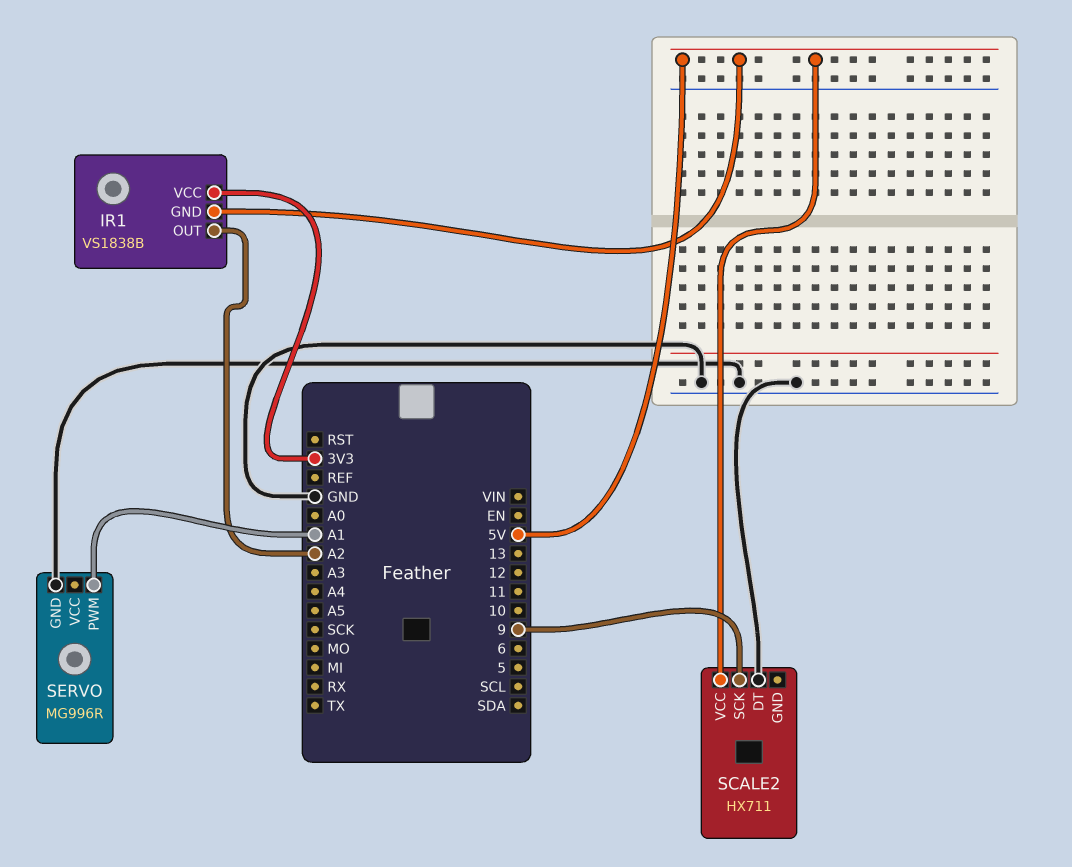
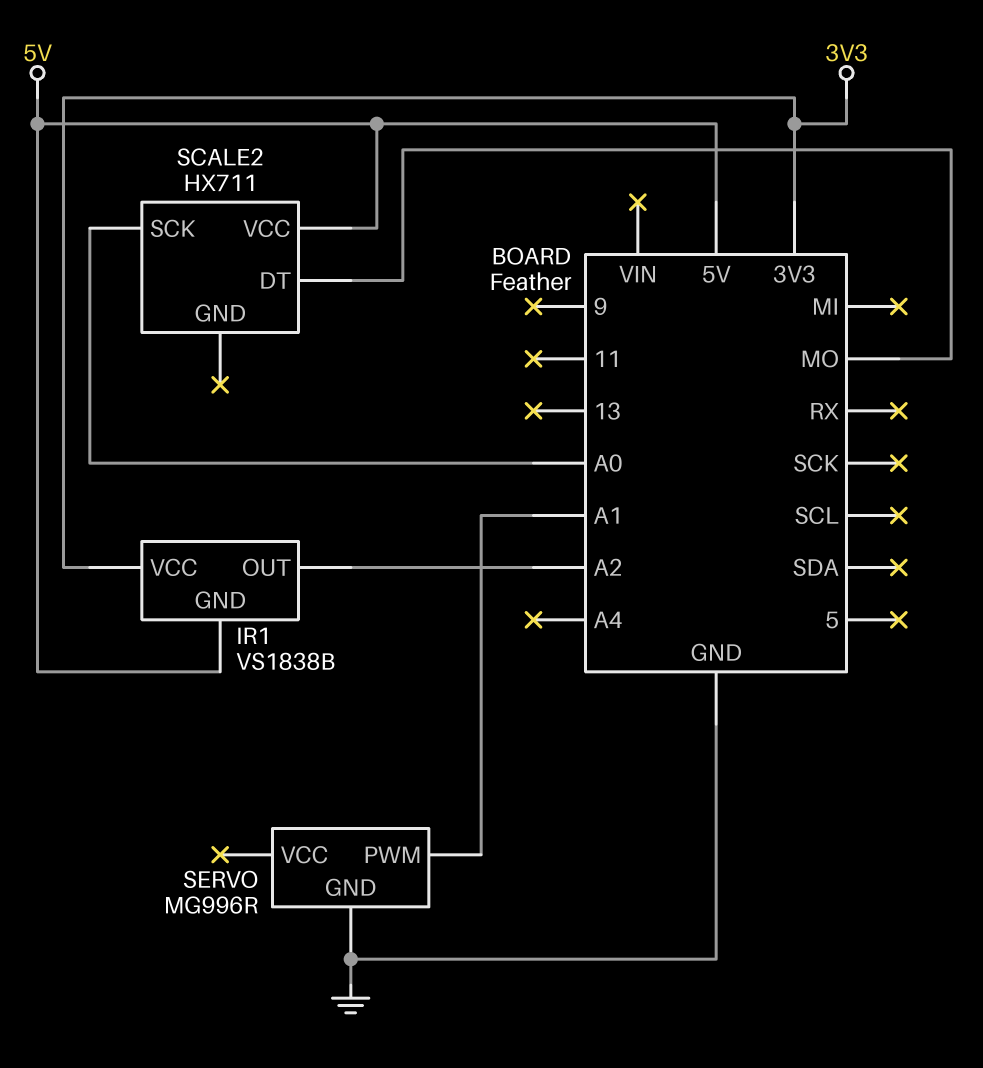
SCALE2 pin DT: GND -> MO
SCALE2 pin SCK: 9 -> A0

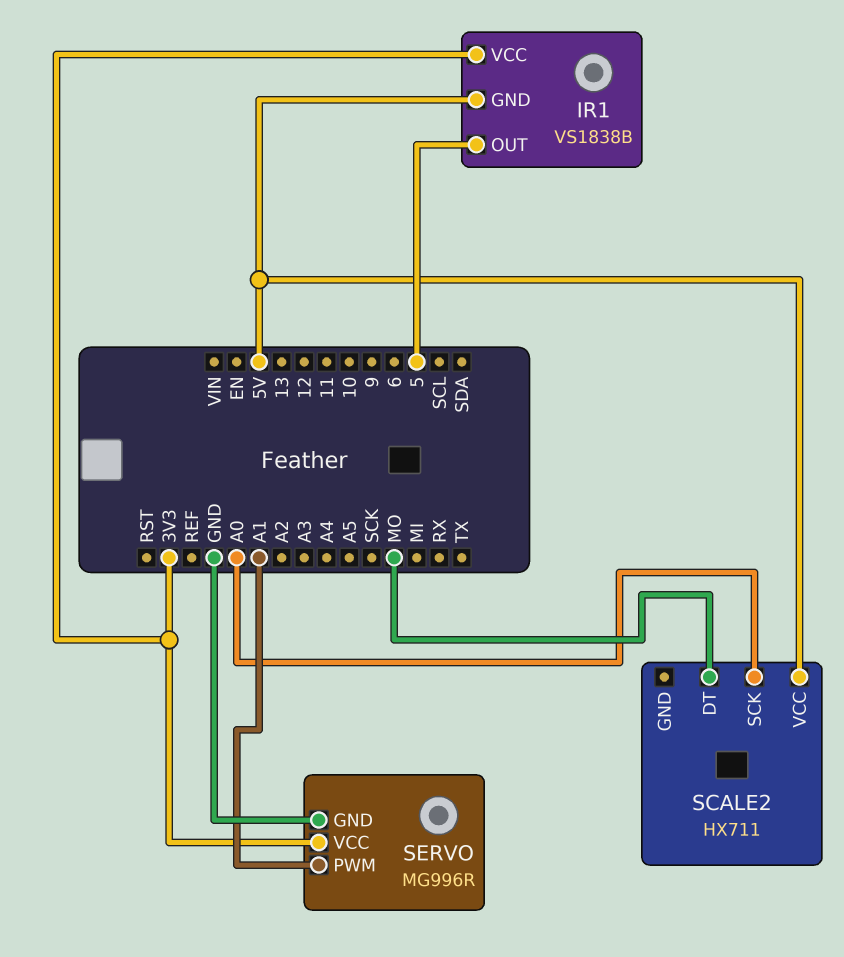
IR1 pin OUT: A2 -> 5
SERVO pin VCC: none -> 3V3

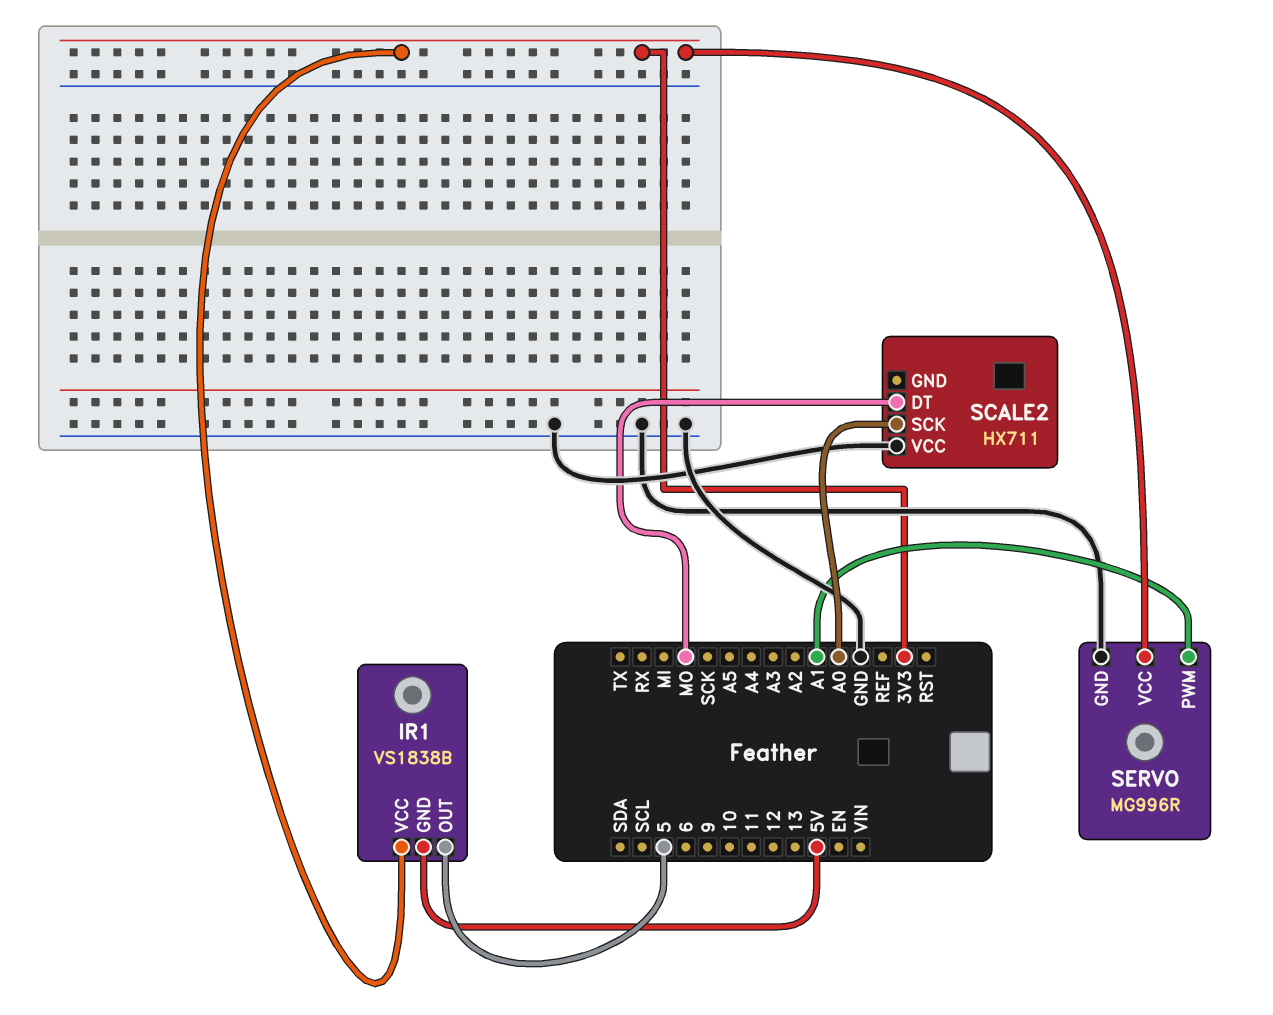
SCALE2 pin VCC: 5V -> GND

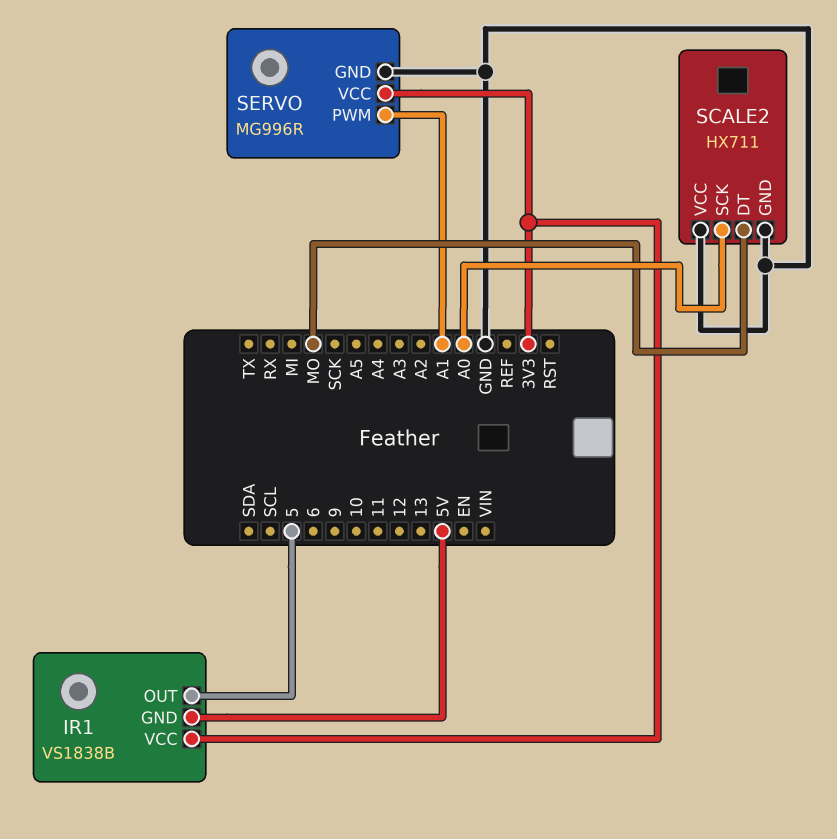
SCALE2 pin GND: none -> GND

